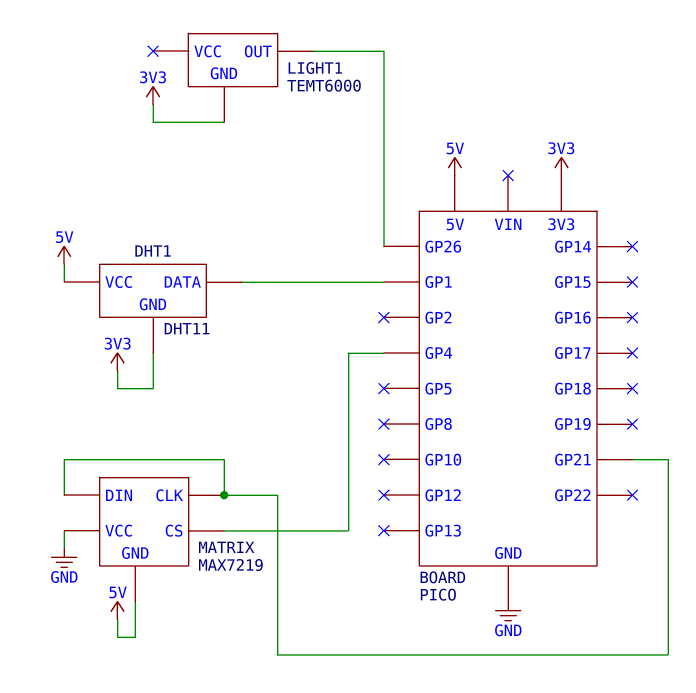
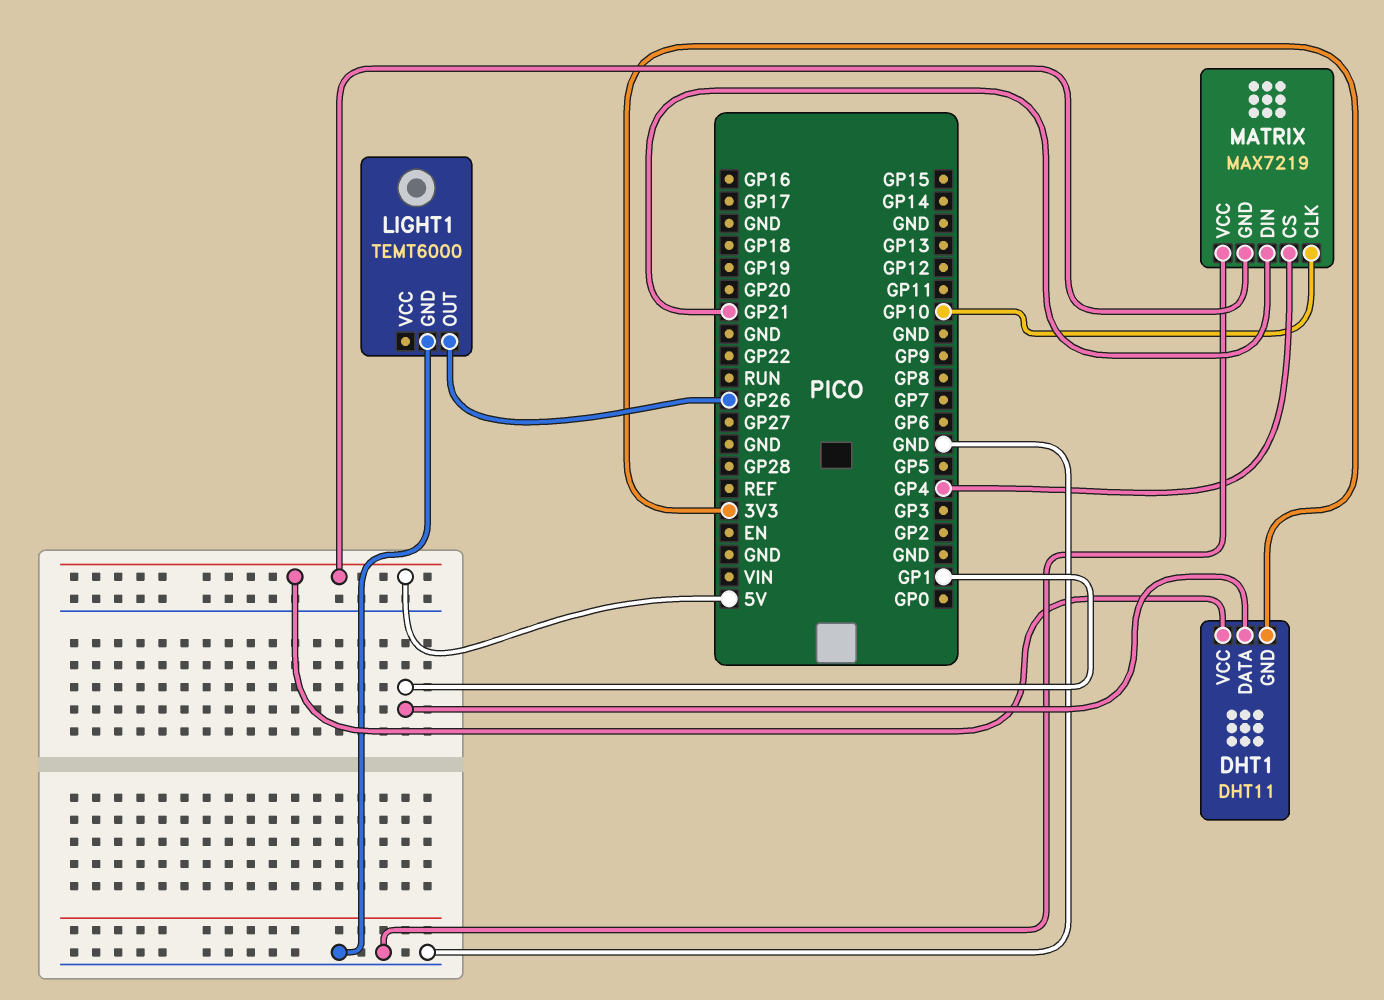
LIGHT1 pin GND: 3V3 -> GND
MATRIX pin CLK: GP21 -> GP10

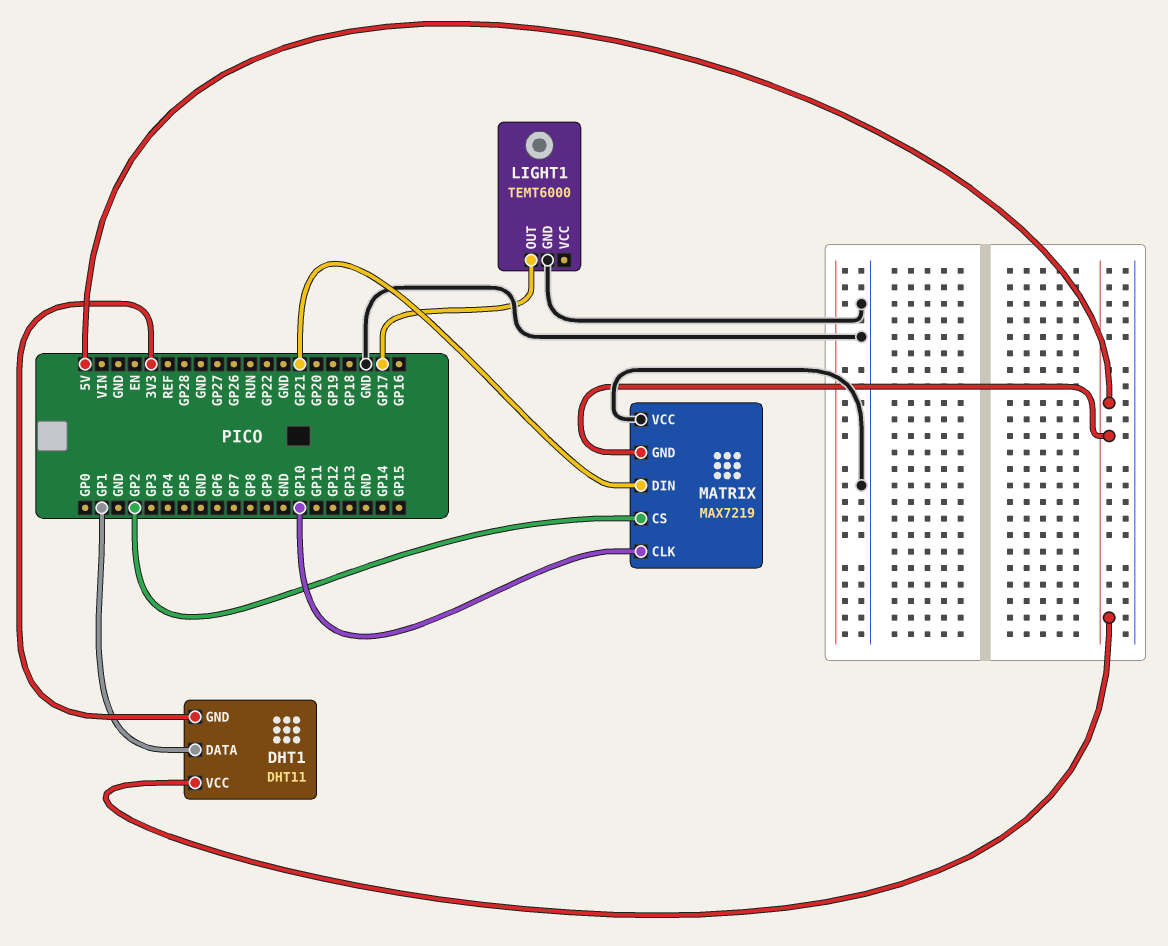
LIGHT1 pin OUT: GP26 -> GP17
MATRIX pin CS: GP4 -> GP2

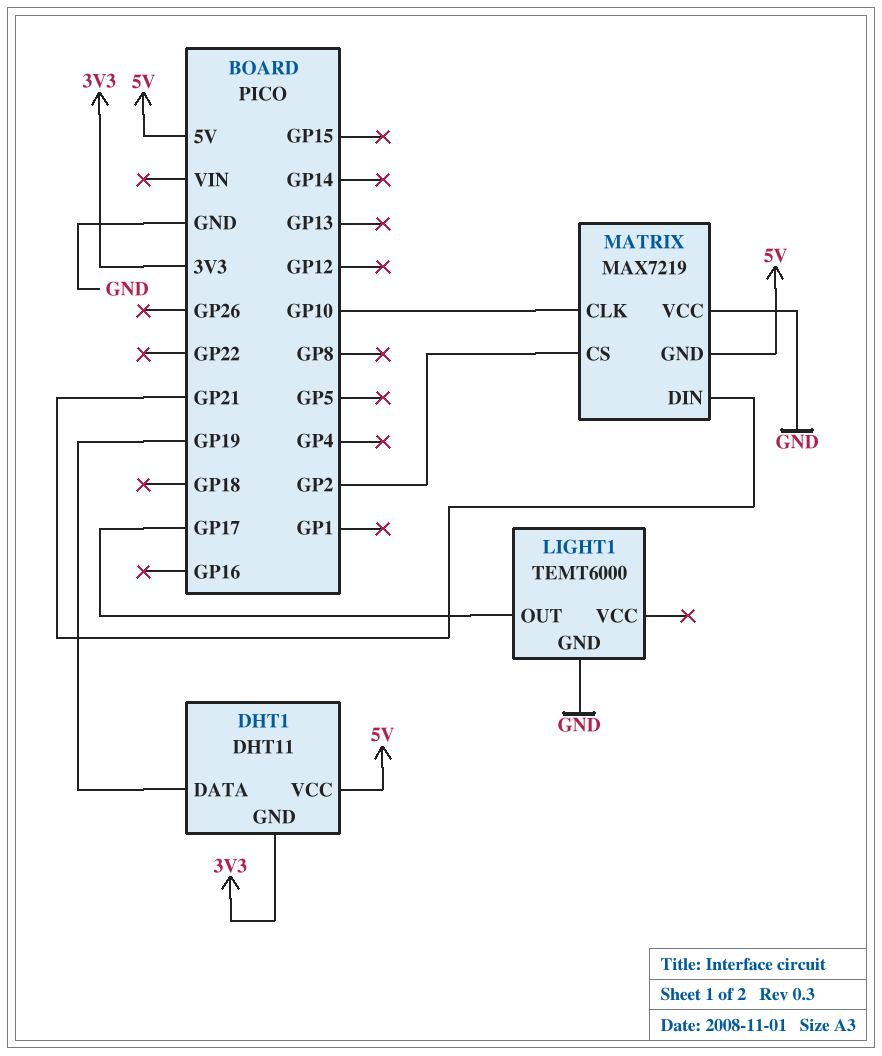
DHT1 pin DATA: GP1 -> GP19

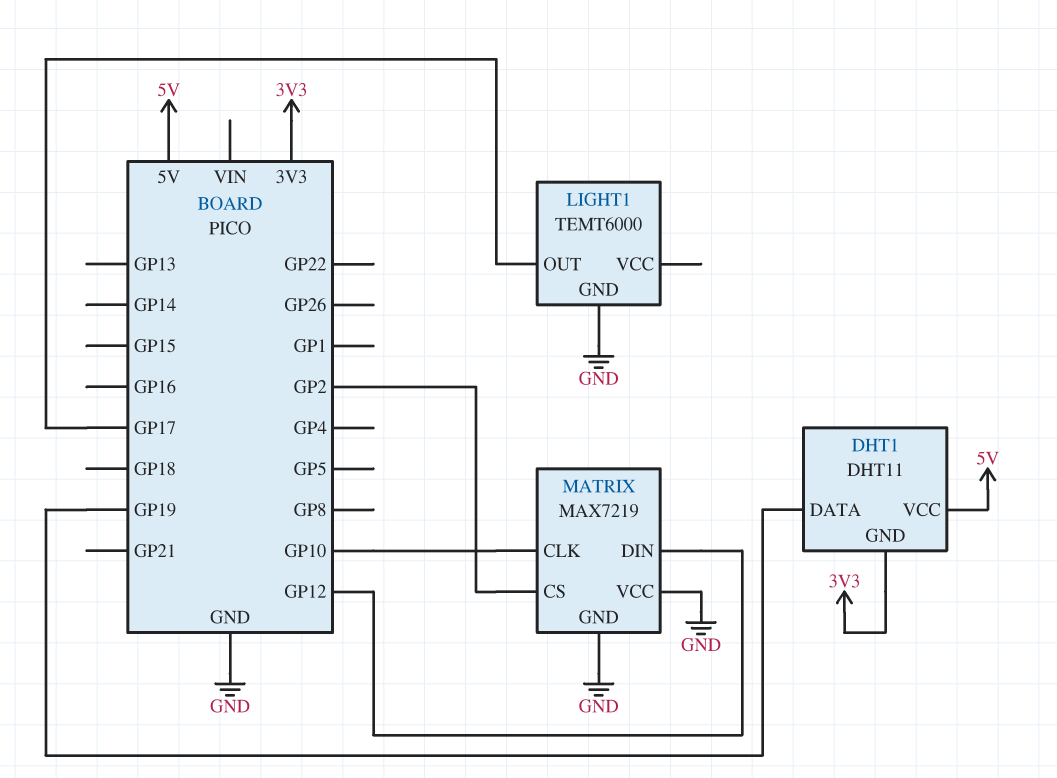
MATRIX pin DIN: GP21 -> GP12
MATRIX pin GND: 5V -> GND

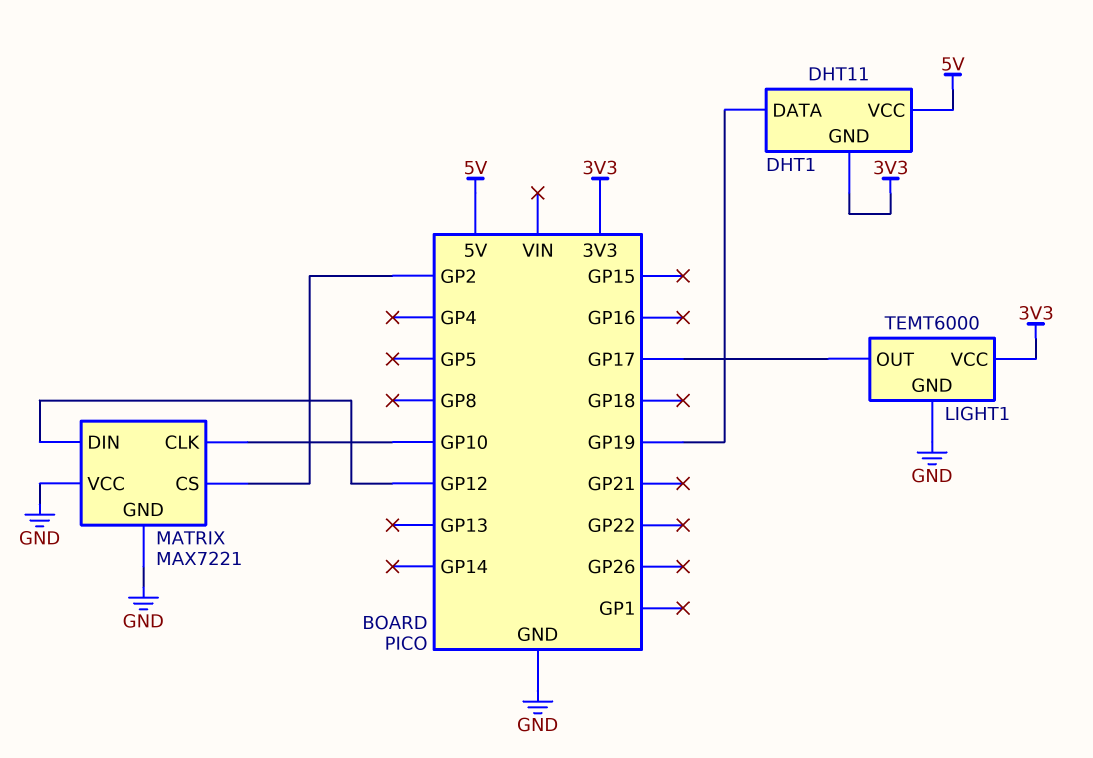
LIGHT1 pin VCC: none -> 3V3
MATRIX: MAX7219 -> MAX7221

